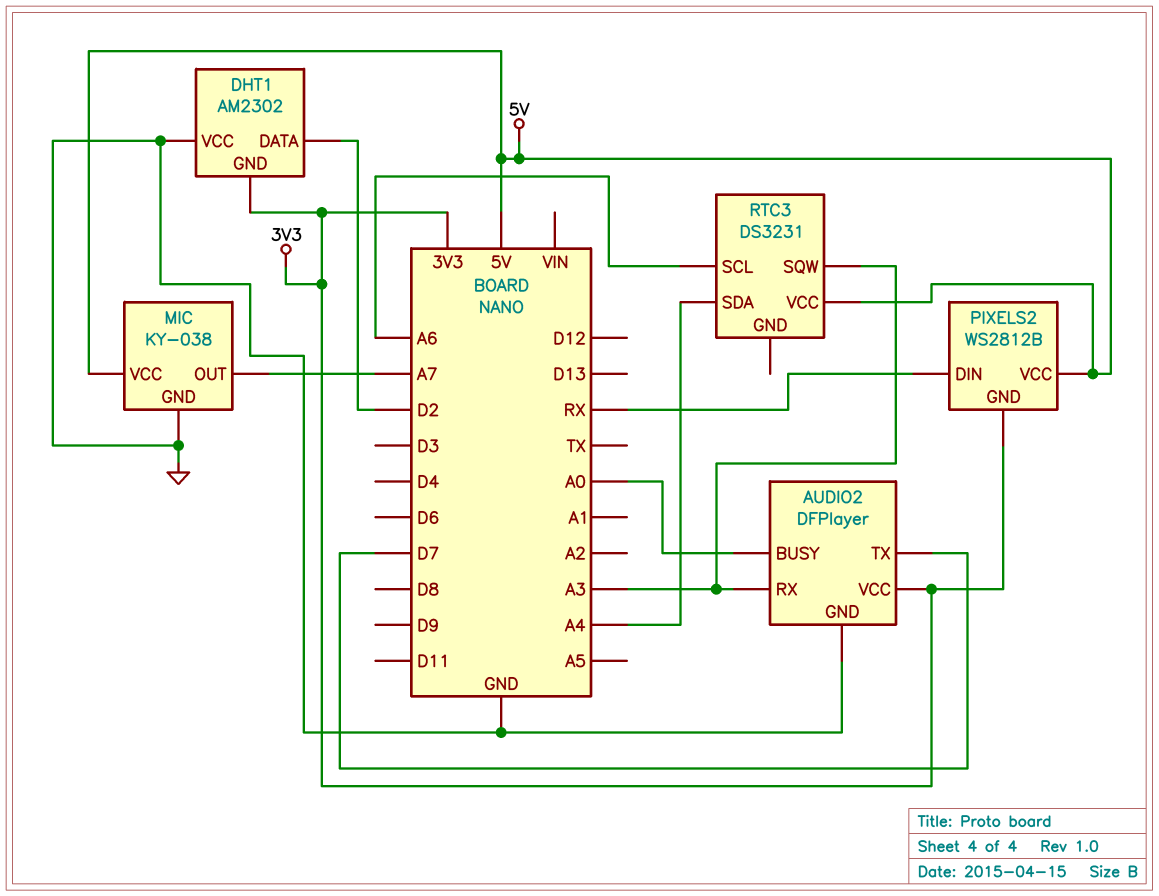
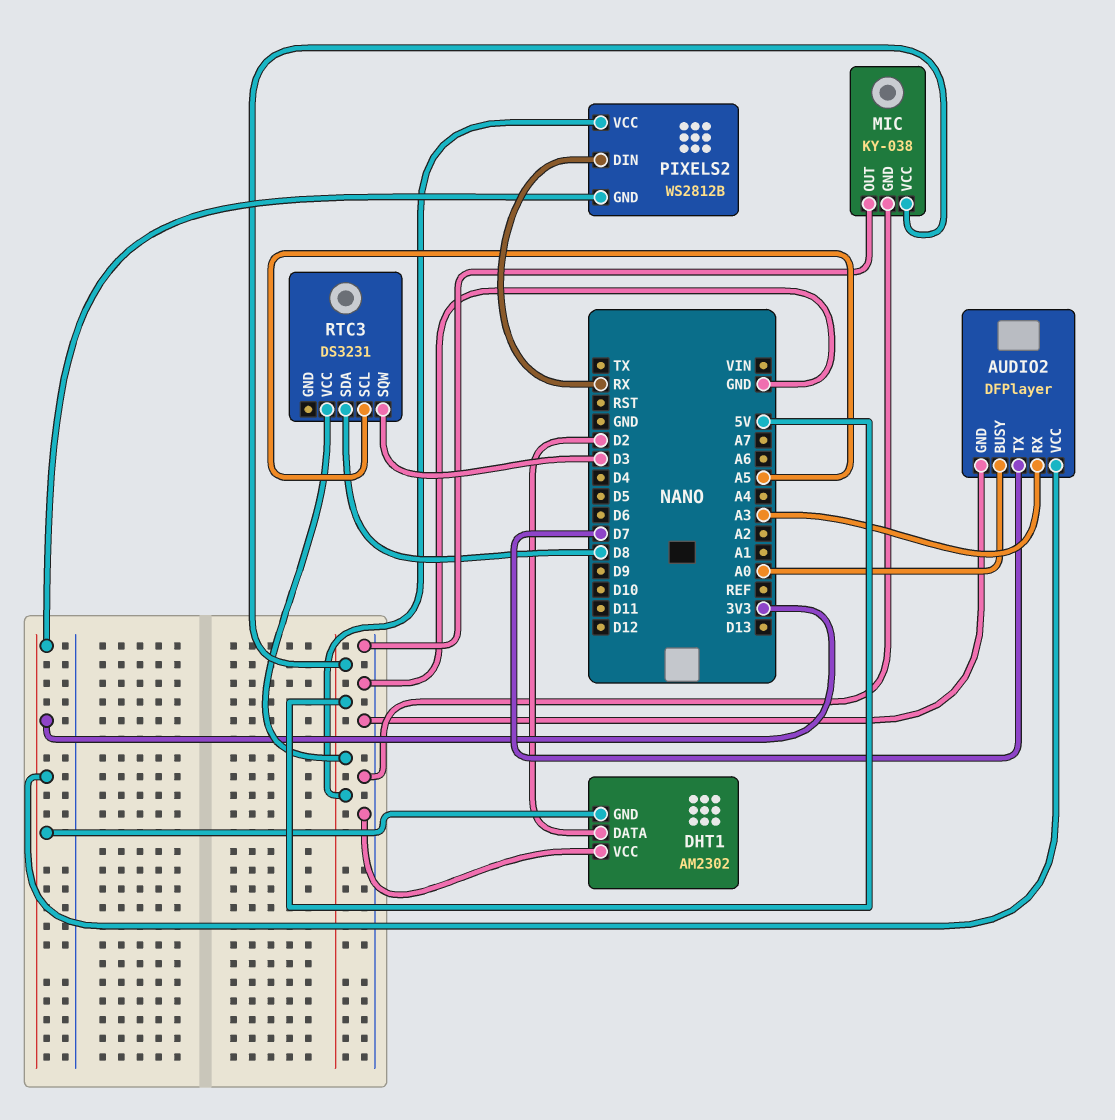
MIC pin OUT: A7 -> GND
RTC3 pin SCL: A6 -> A5
RTC3 pin SDA: A4 -> D8
RTC3 pin SQW: A3 -> D3

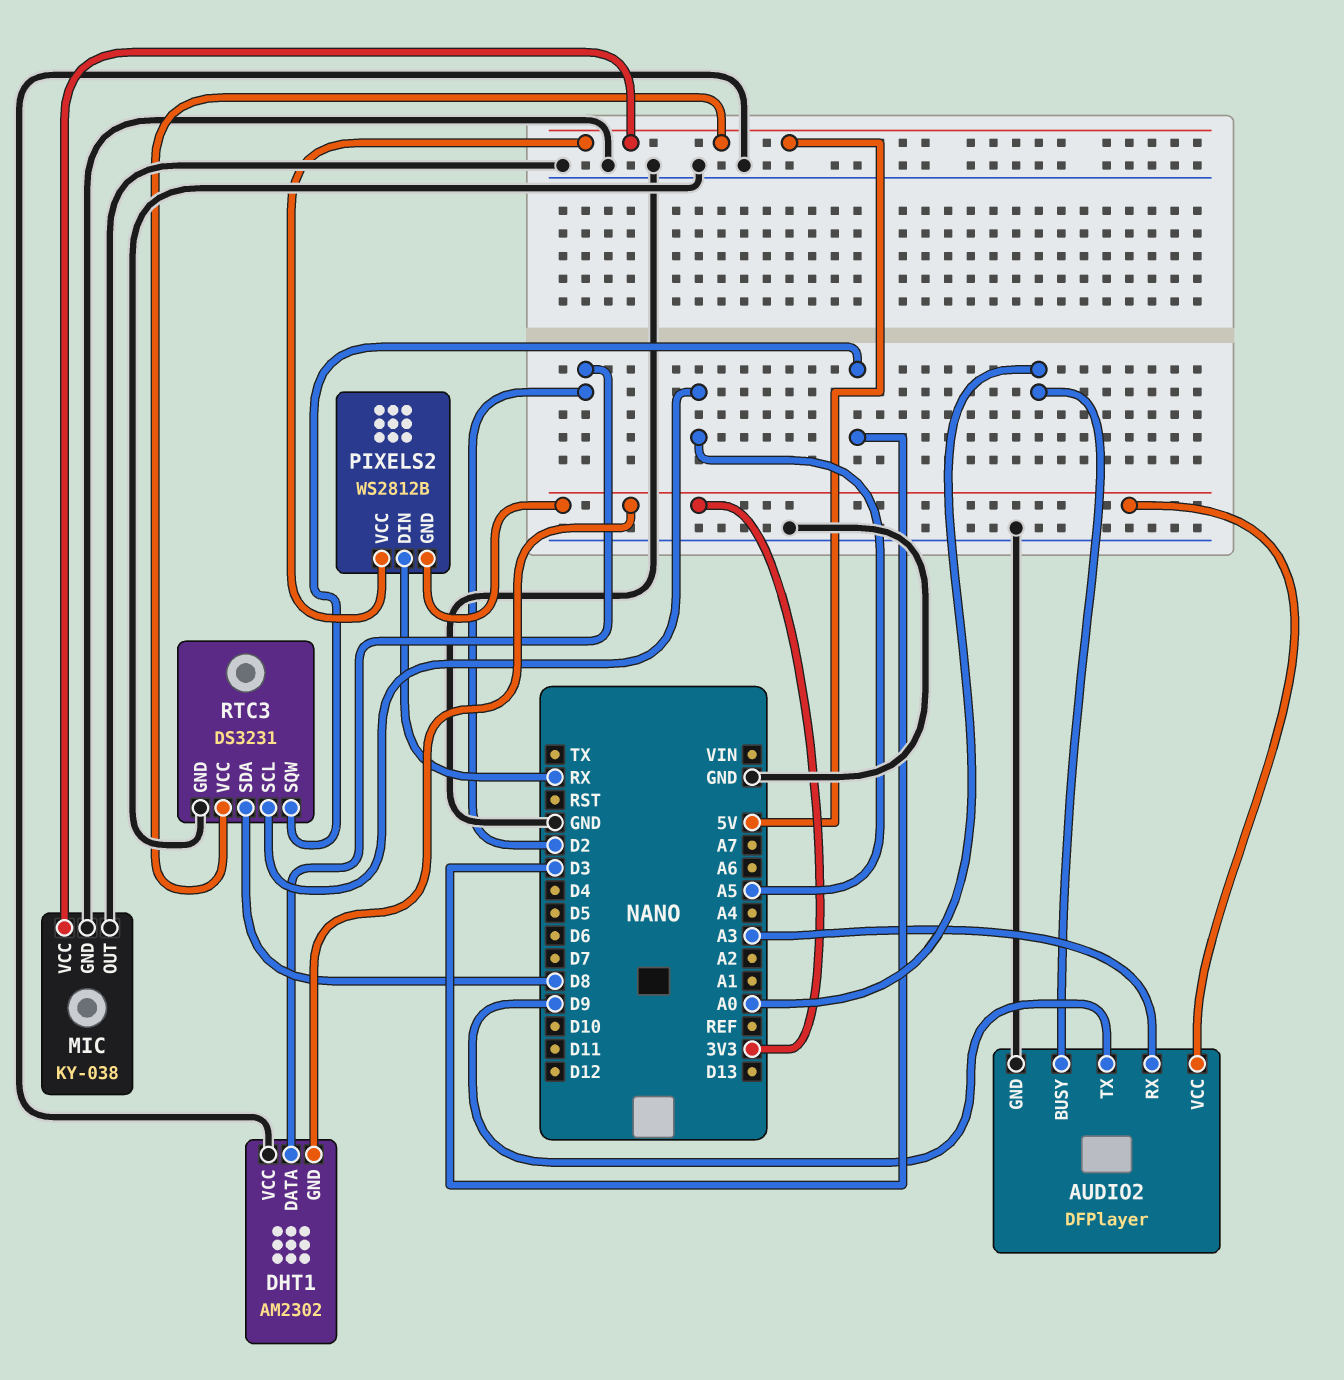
AUDIO2 pin TX: D7 -> D9
RTC3 pin GND: none -> GND

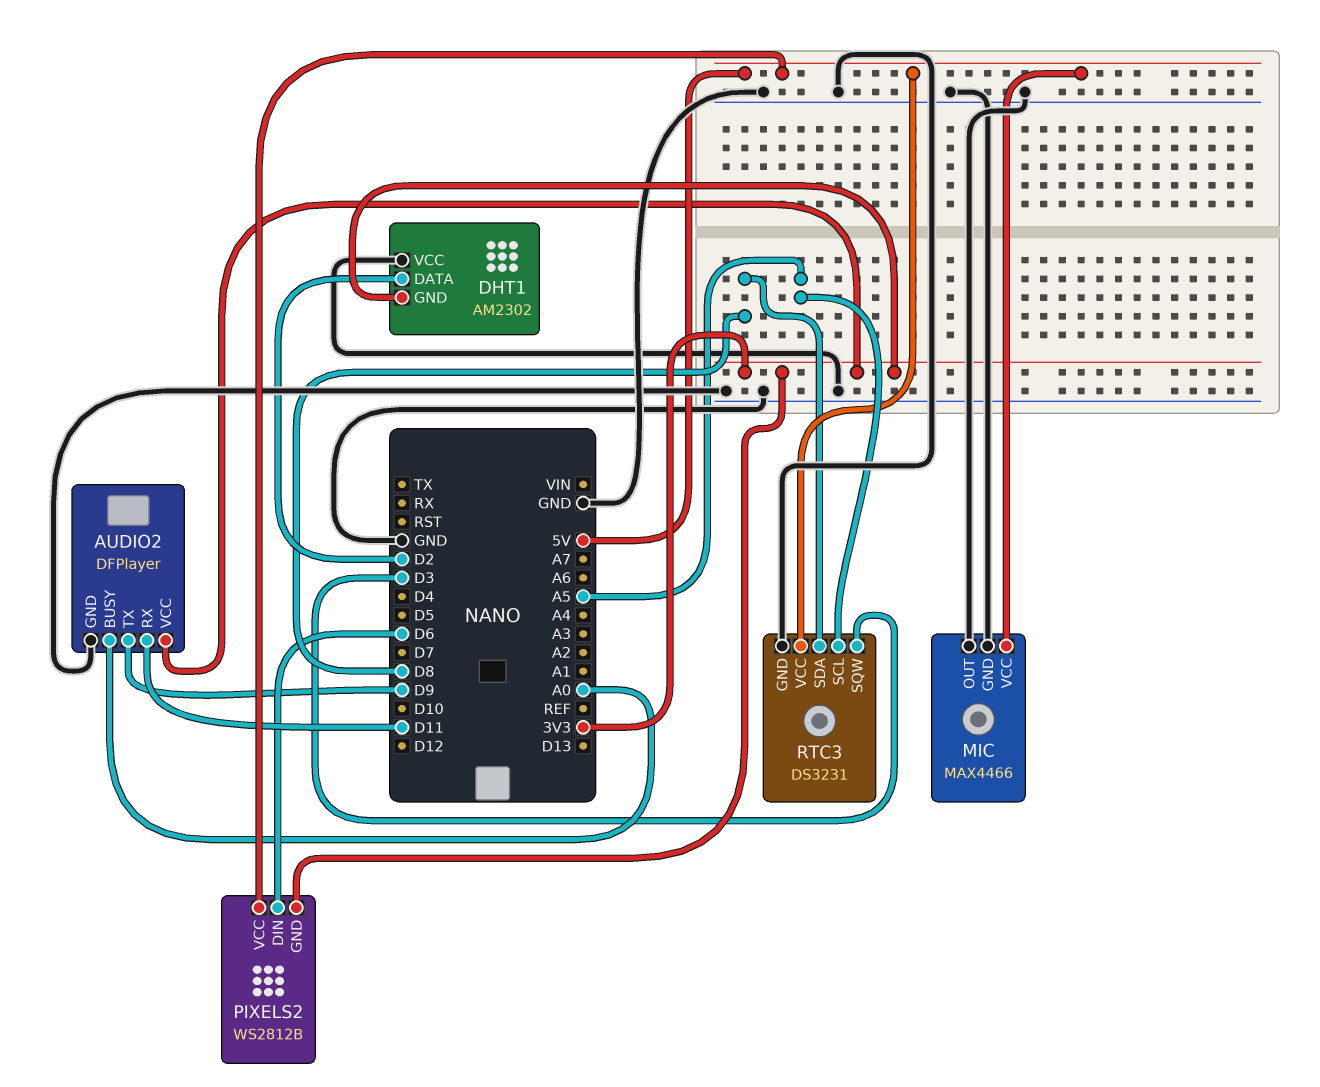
AUDIO2 pin RX: A3 -> D11
MIC: KY-038 -> MAX4466
PIXELS2 pin DIN: RX -> D6

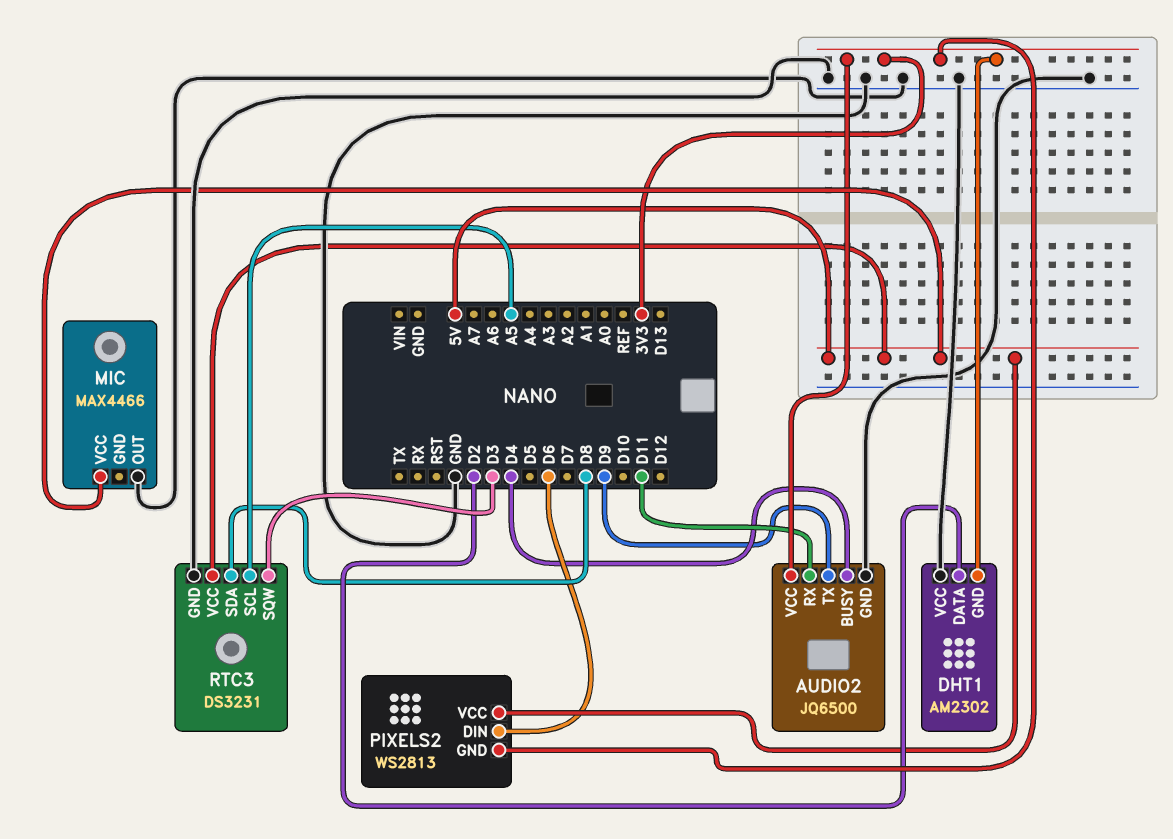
AUDIO2: DFPlayer -> JQ6500
AUDIO2 pin BUSY: A0 -> D4
MIC pin GND: GND -> none
PIXELS2: WS2812B -> WS2813

